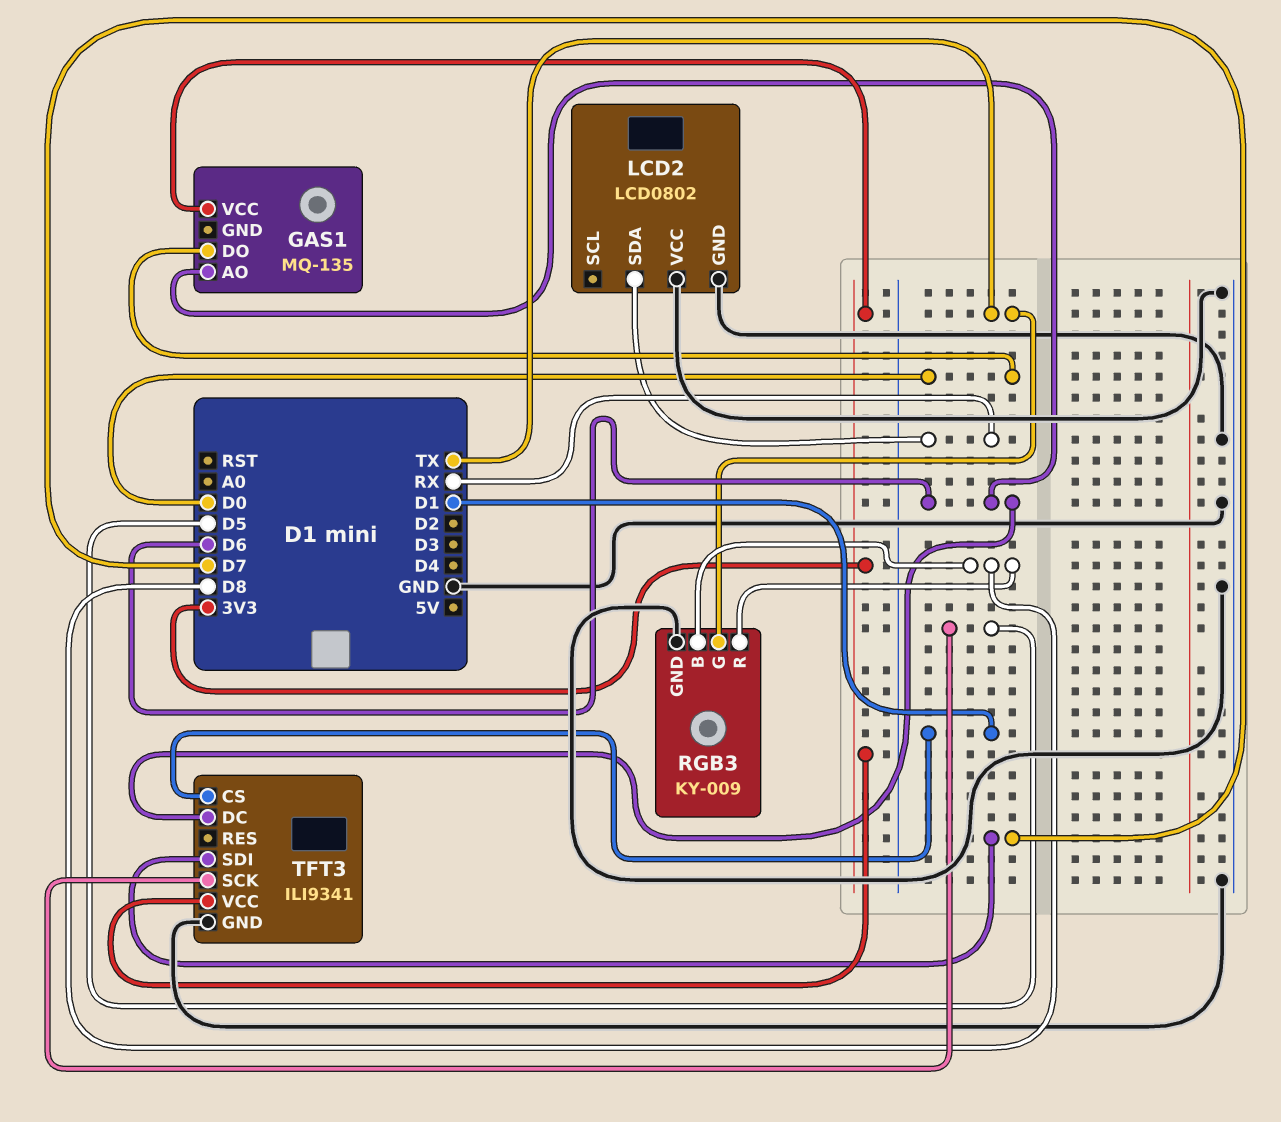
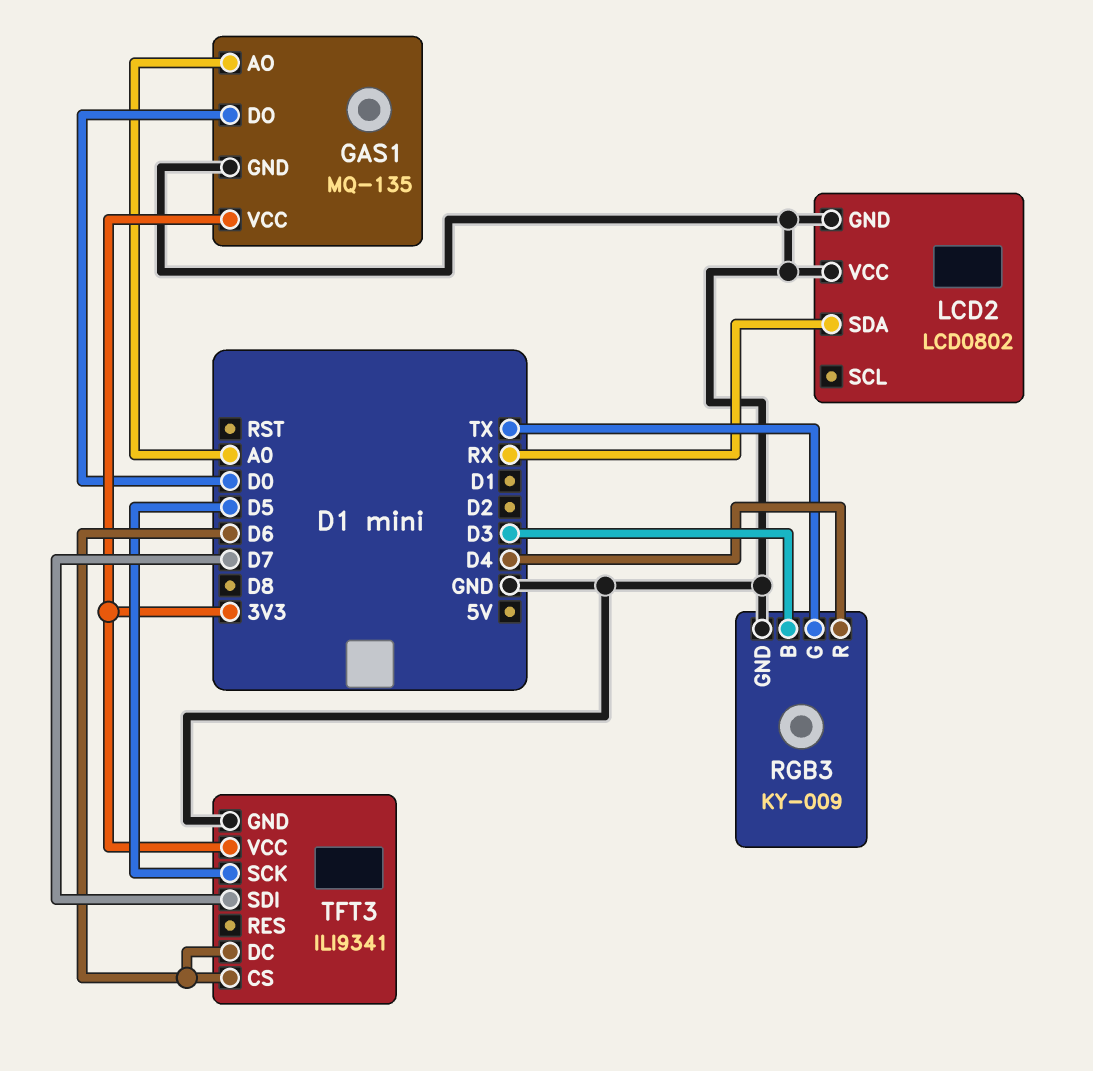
GAS1 pin AO: D6 -> A0
GAS1 pin GND: none -> GND
RGB3 pin B: D8 -> D3
RGB3 pin R: D8 -> D4
TFT3 pin CS: D1 -> D6

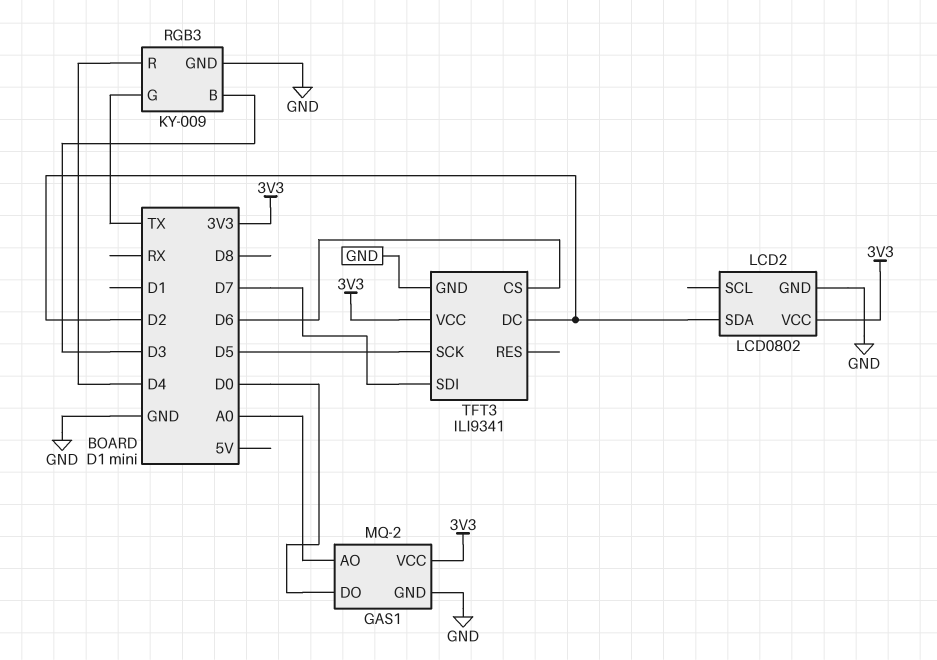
GAS1: MQ-135 -> MQ-2
LCD2 pin SDA: RX -> D2
LCD2 pin VCC: GND -> 3V3
TFT3 pin DC: D6 -> D2

